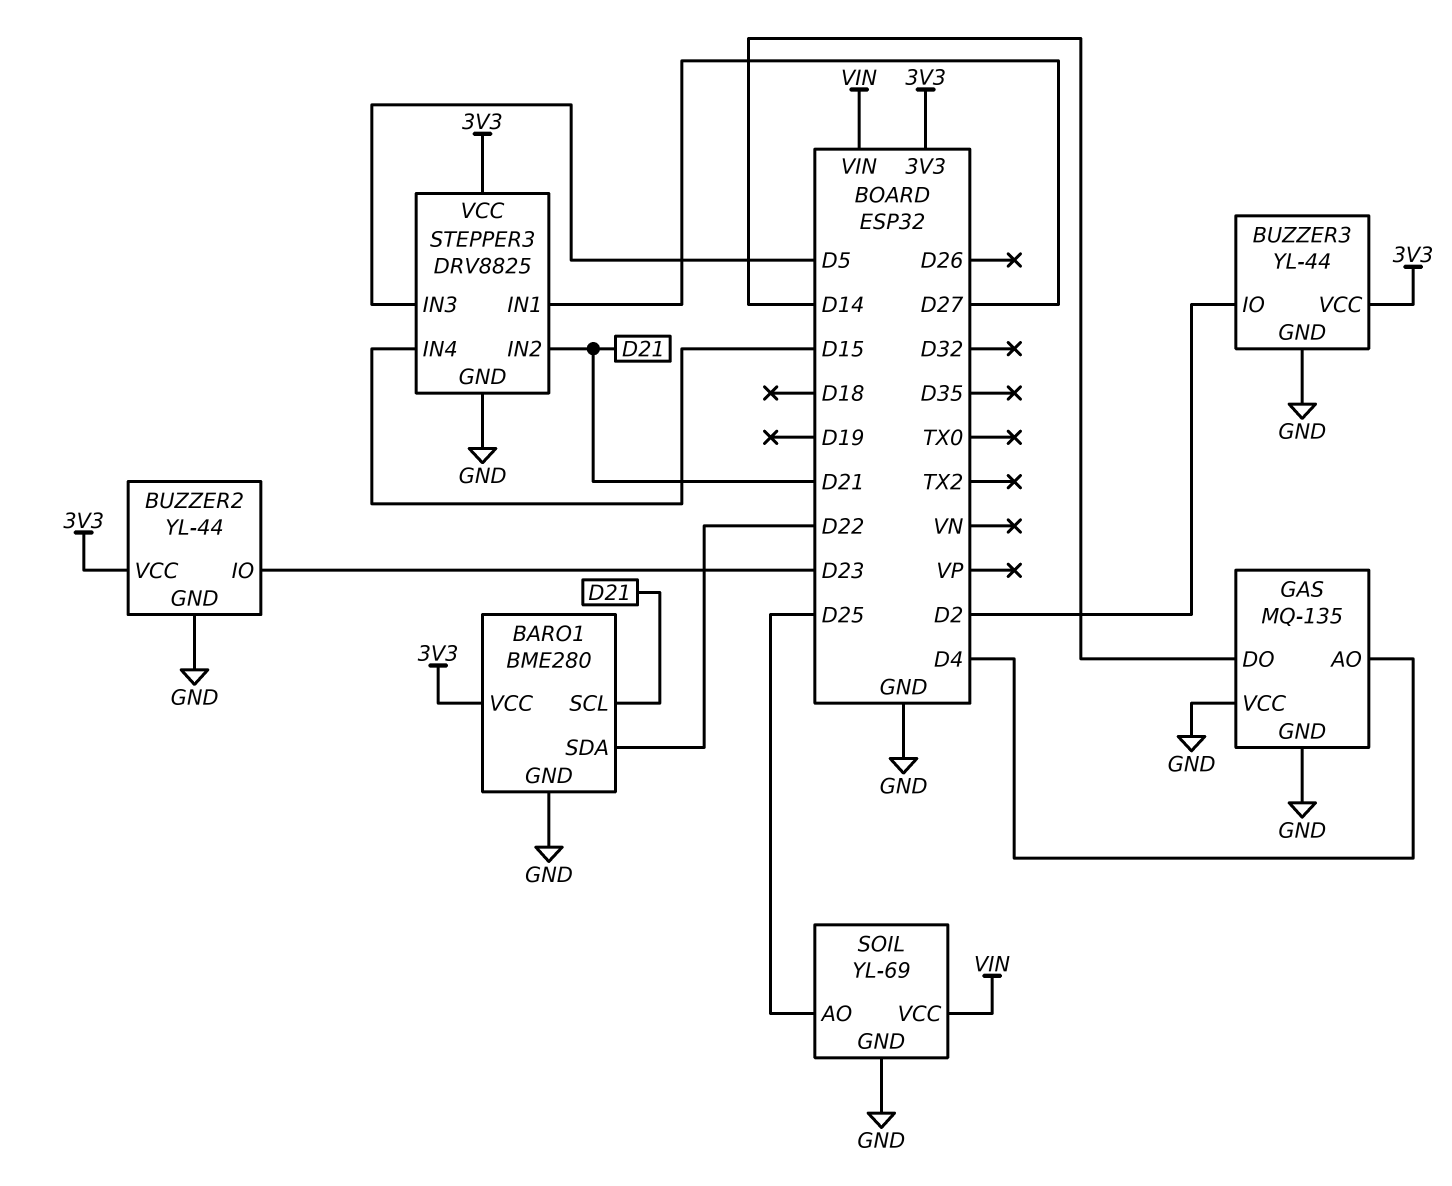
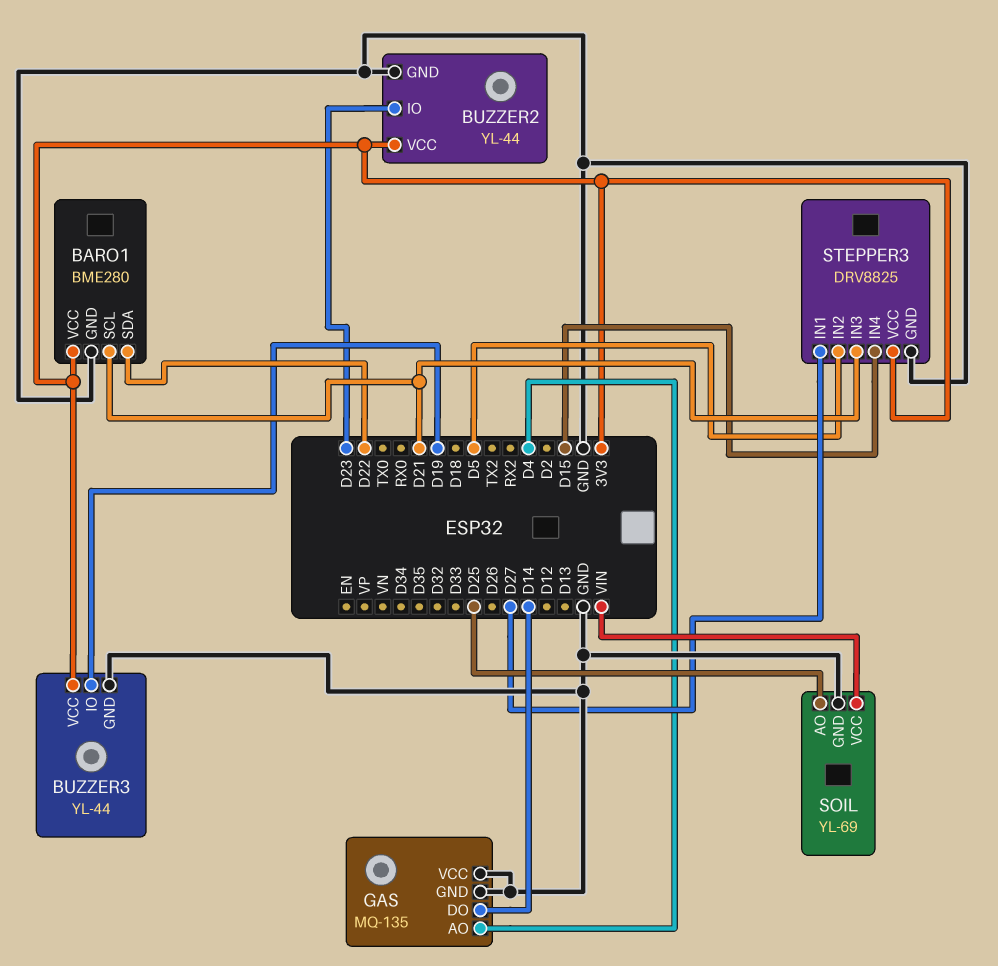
BUZZER3 pin IO: D2 -> D19
STEPPER3 pin IN2: D21 -> D5
STEPPER3 pin IN3: D5 -> D21

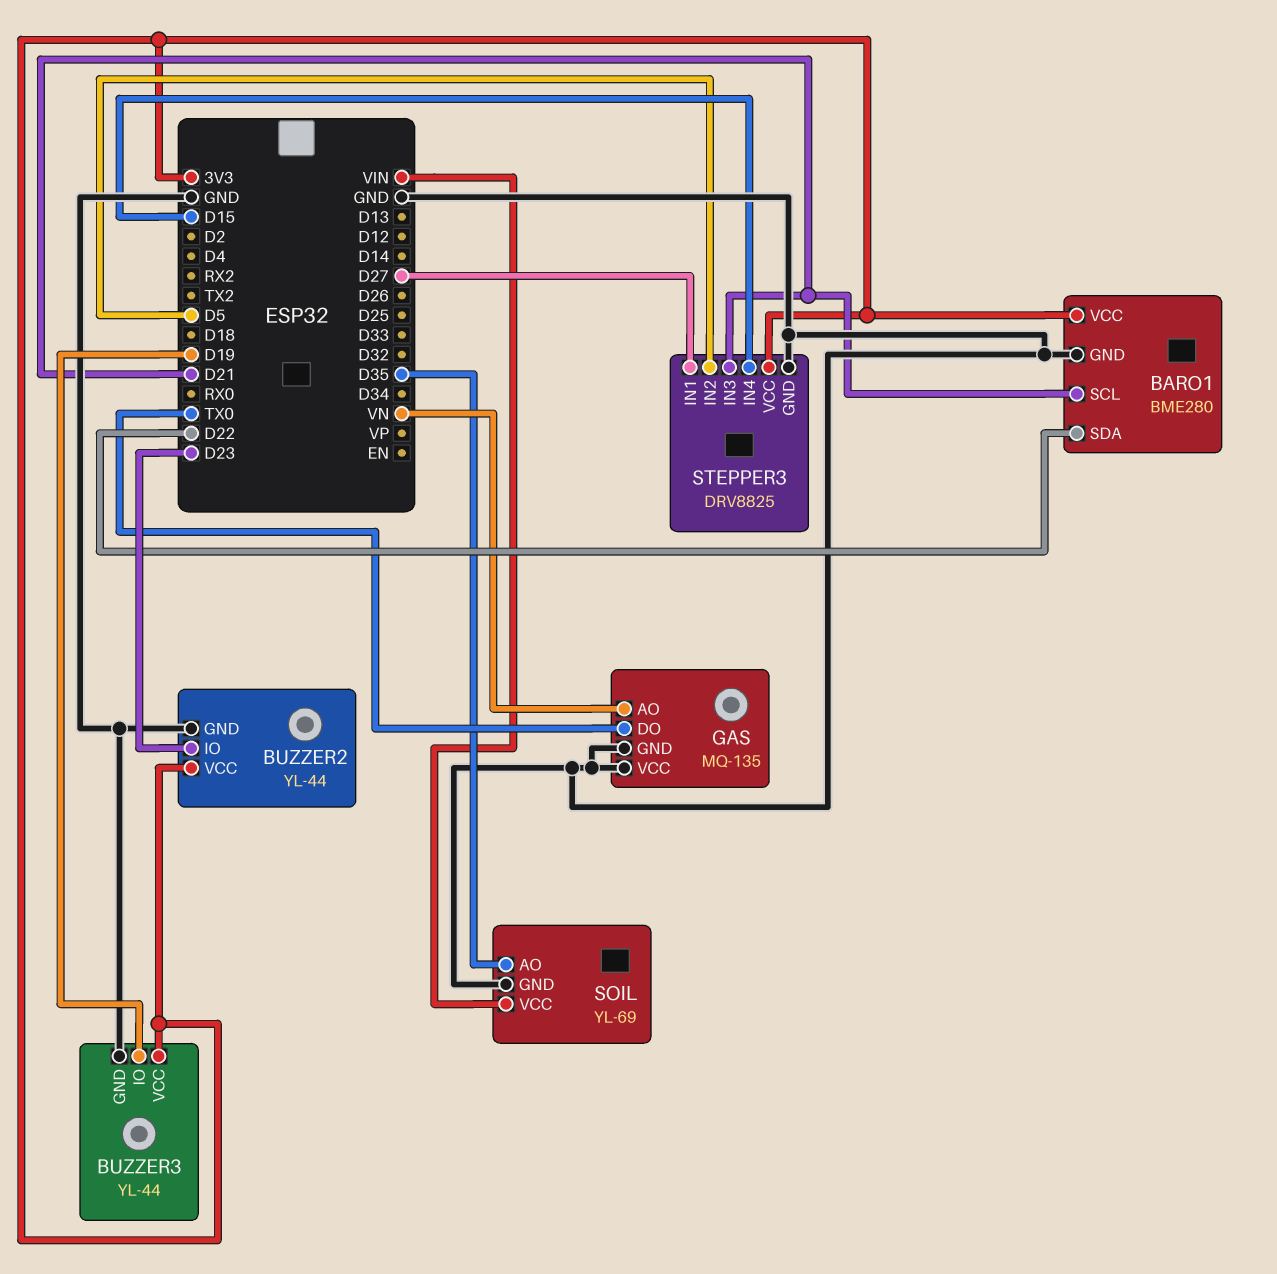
GAS pin AO: D4 -> VN
GAS pin DO: D14 -> TX0
SOIL pin AO: D25 -> D35

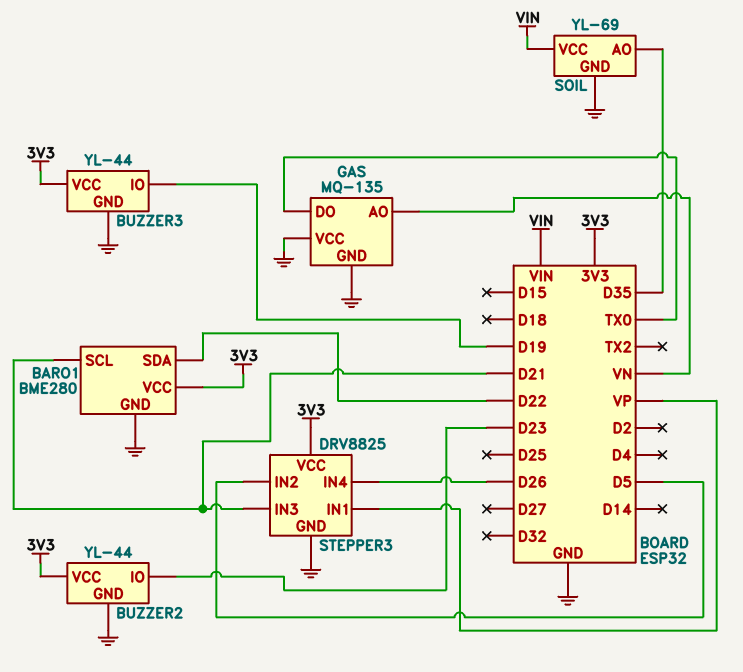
STEPPER3 pin IN1: D27 -> VP
STEPPER3 pin IN4: D15 -> D26

